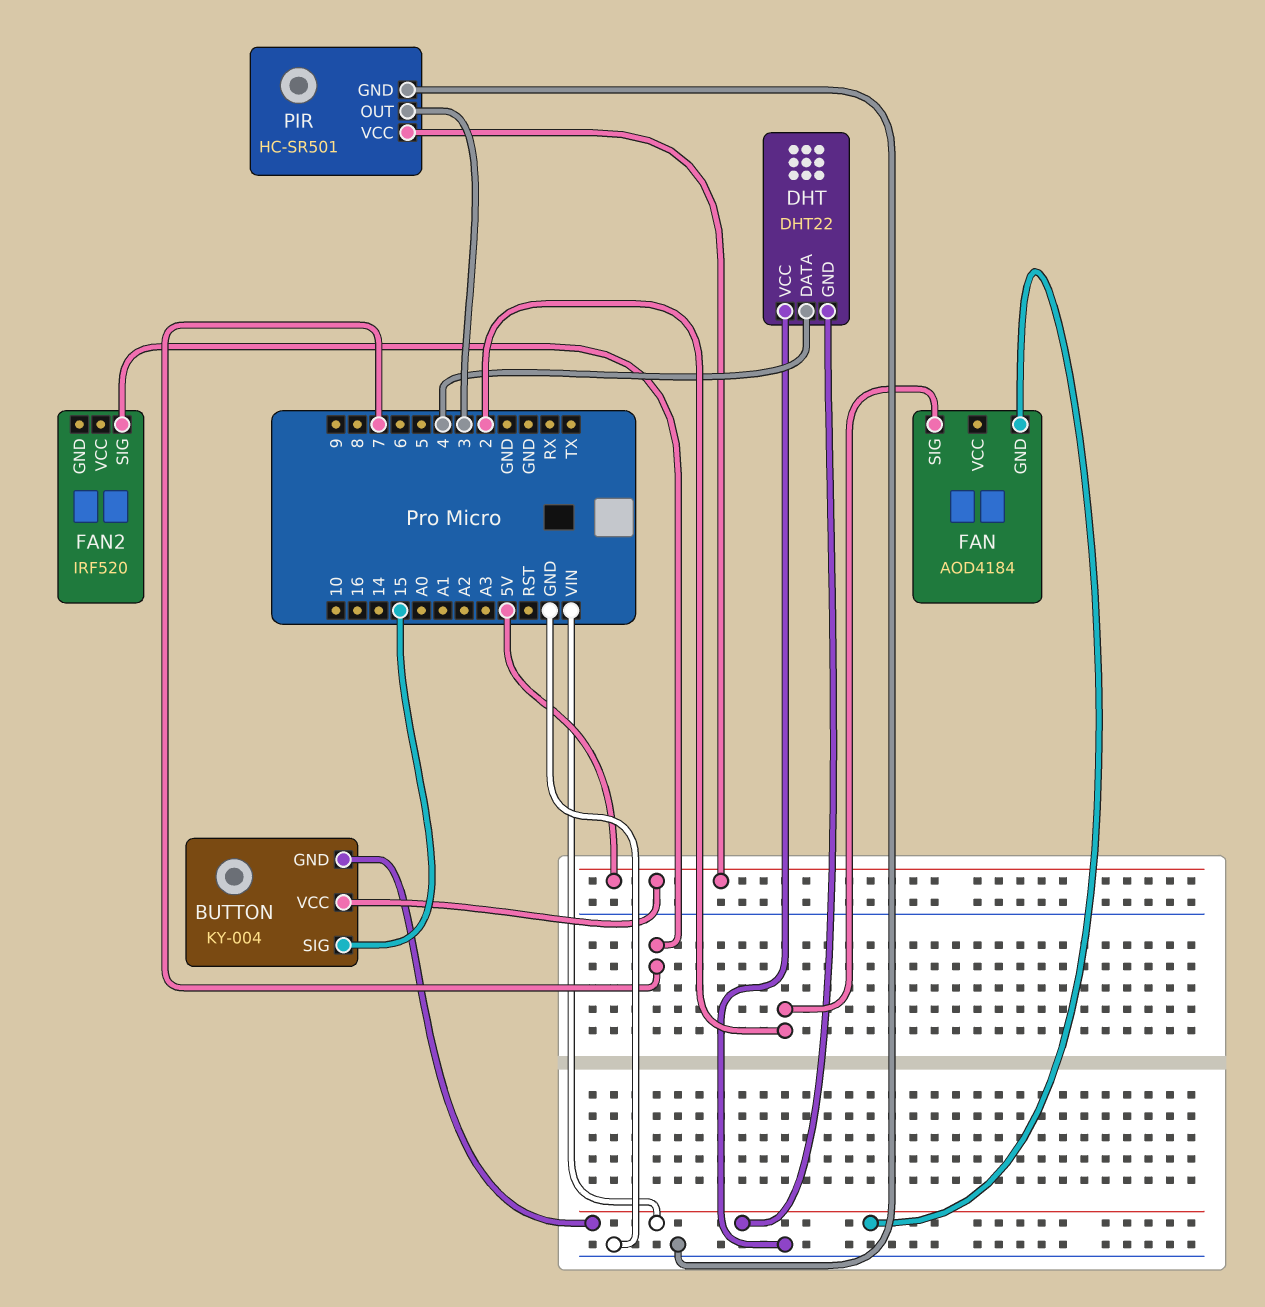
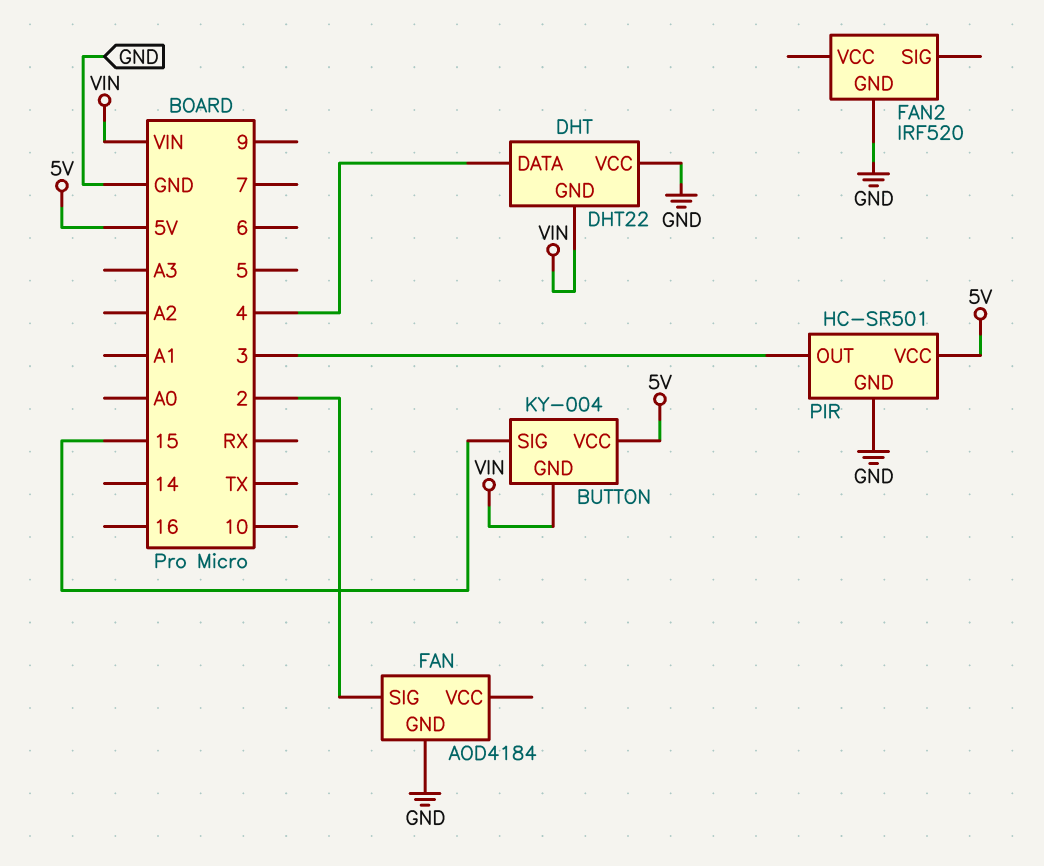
FAN pin GND: VIN -> GND
FAN2 pin GND: none -> GND
FAN2 pin SIG: 7 -> none

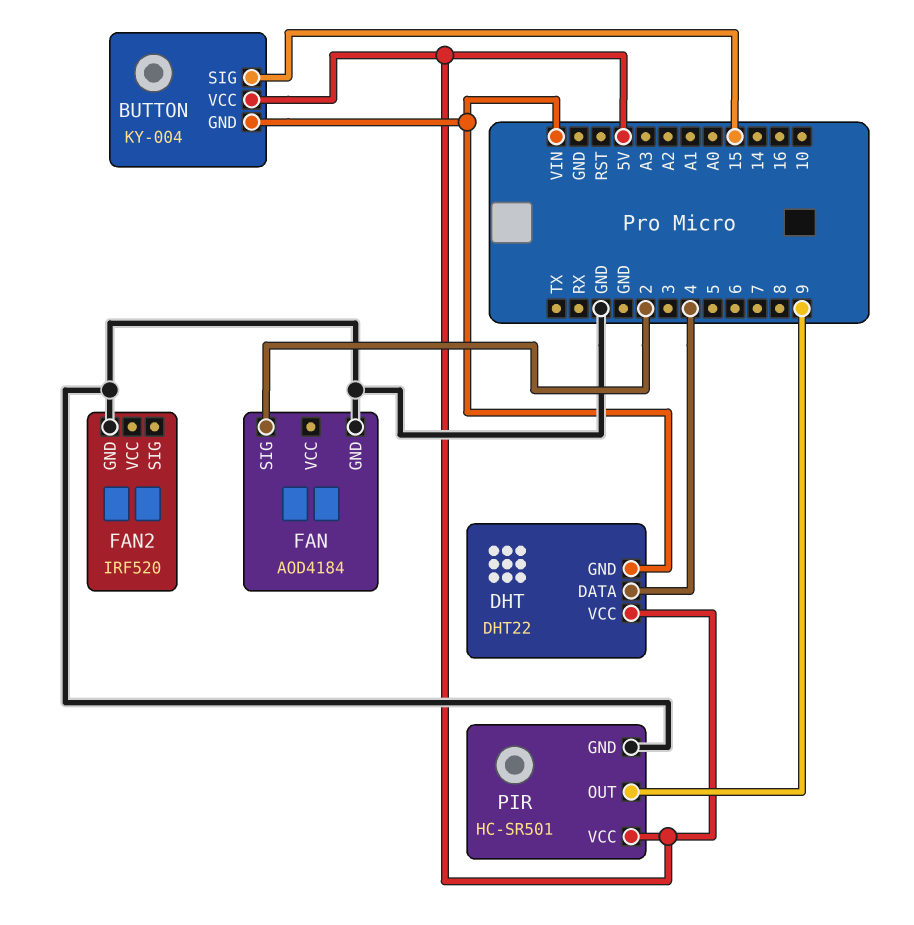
DHT pin VCC: GND -> 5V
PIR pin OUT: 3 -> 9

